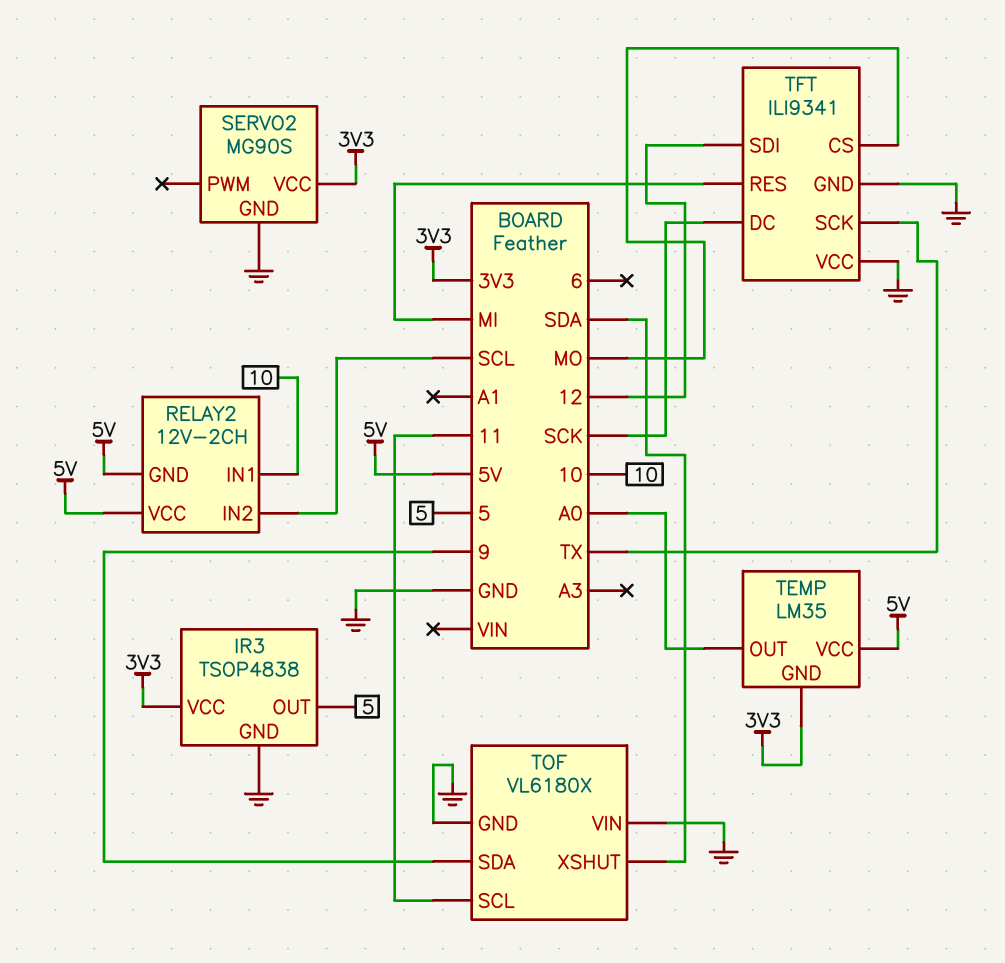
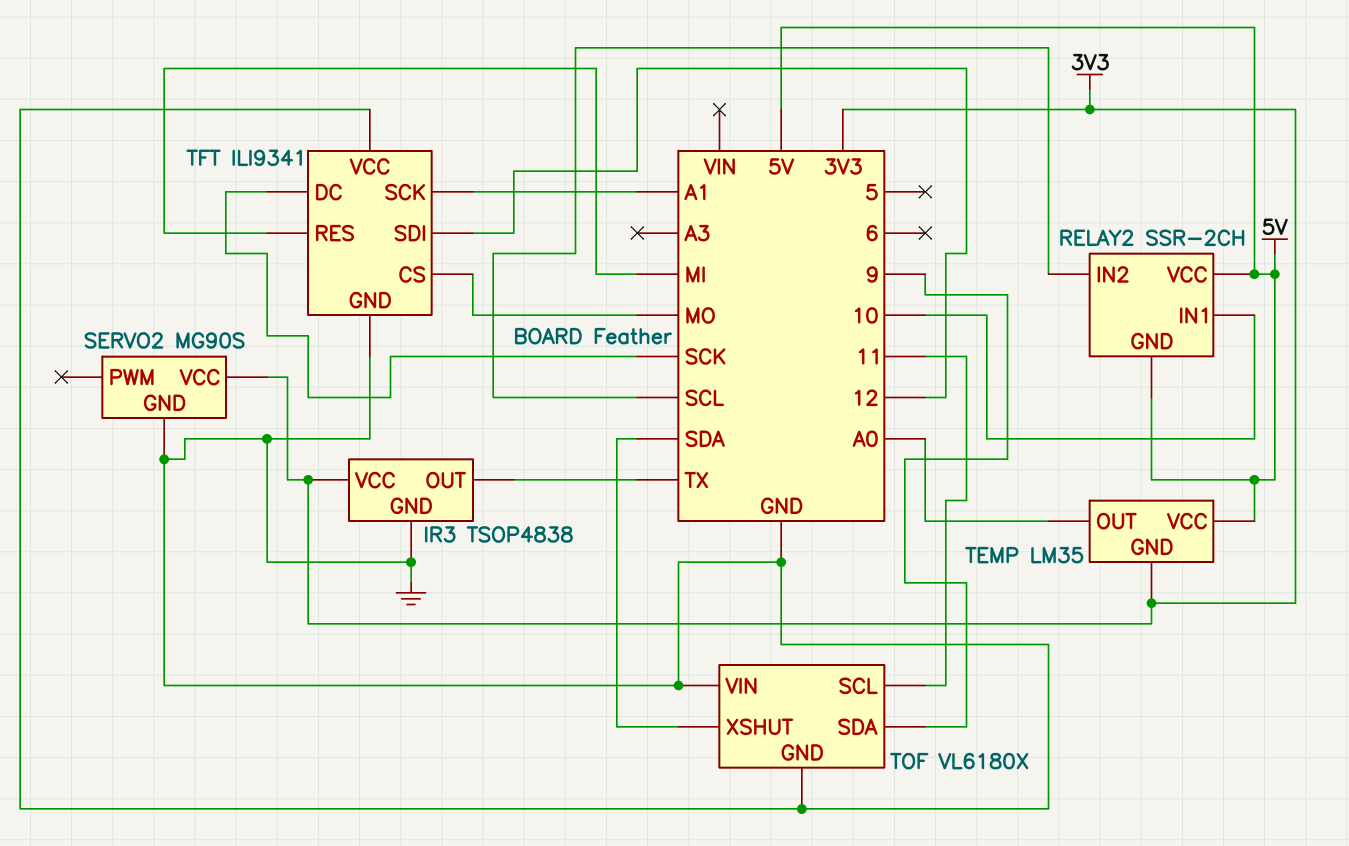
IR3 pin OUT: 5 -> TX
RELAY2: 12V-2CH -> SSR-2CH
TFT pin SCK: TX -> A1

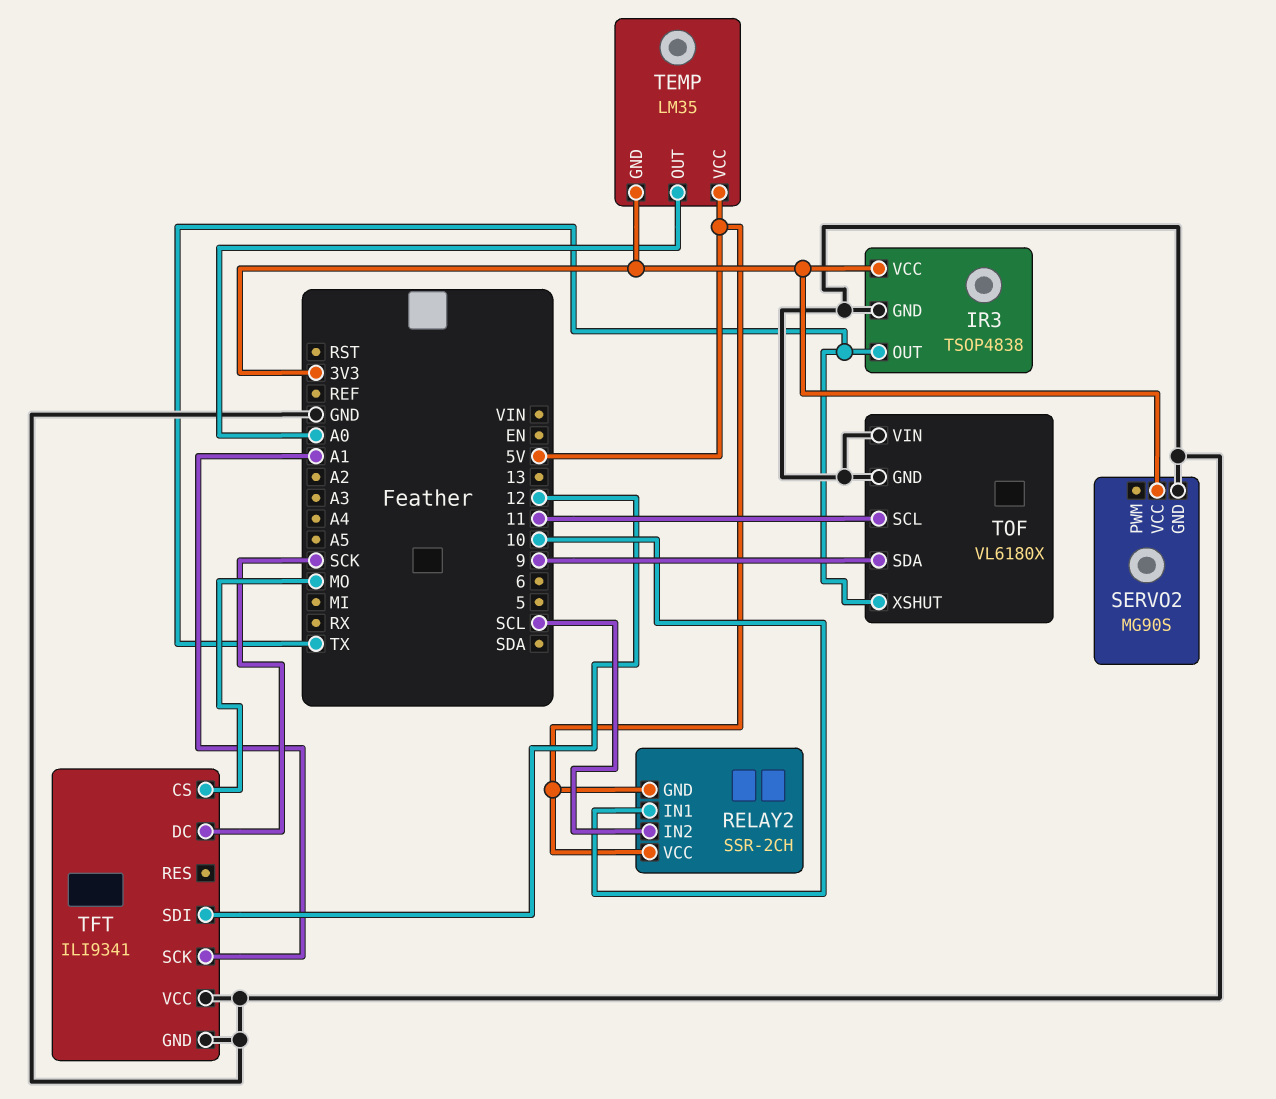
TFT pin RES: MI -> none
TOF pin XSHUT: SDA -> TX

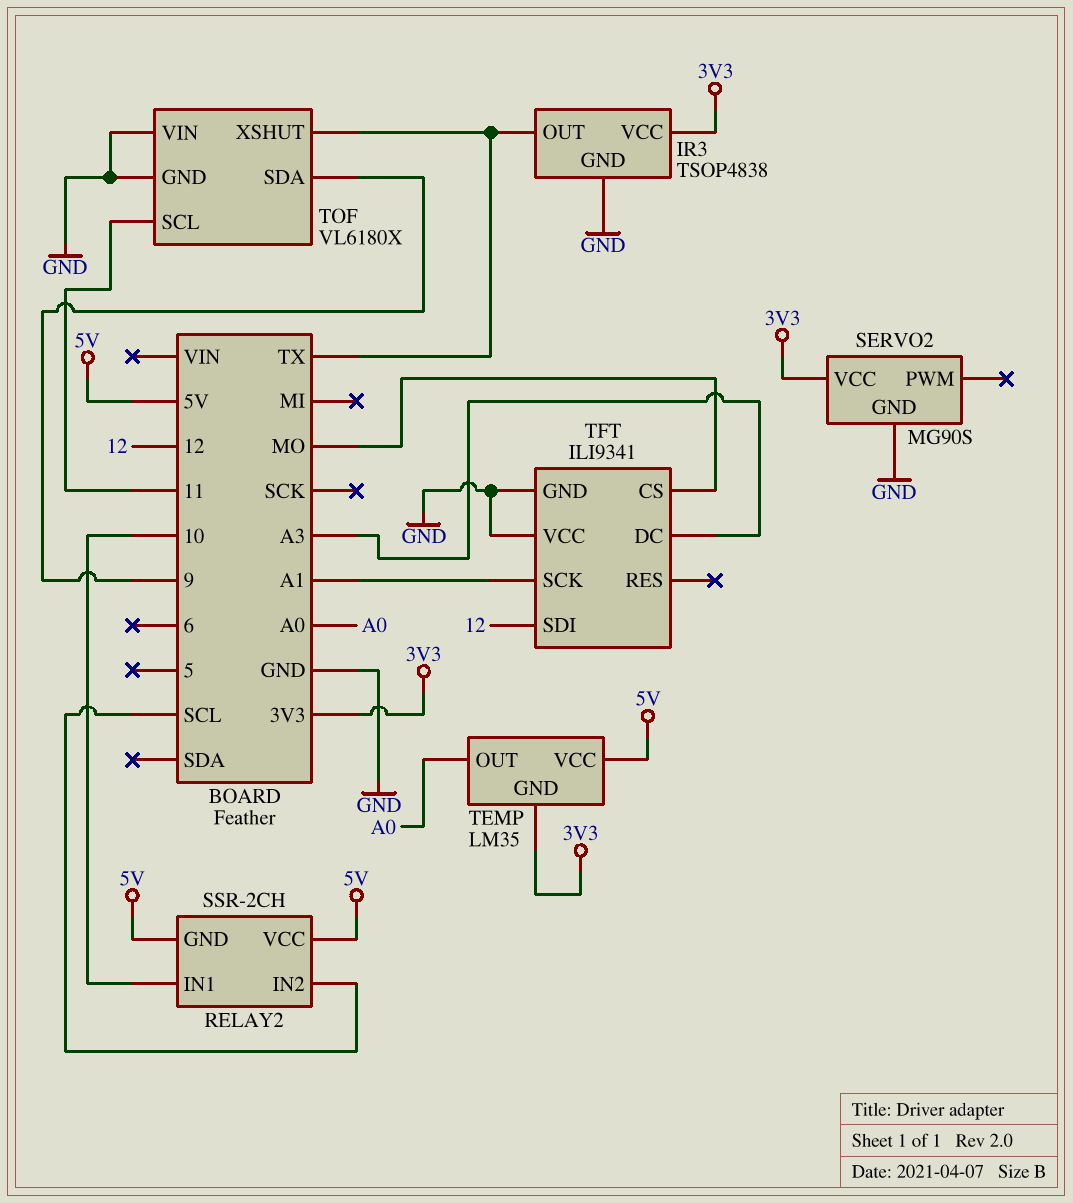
TFT pin DC: SCK -> A3

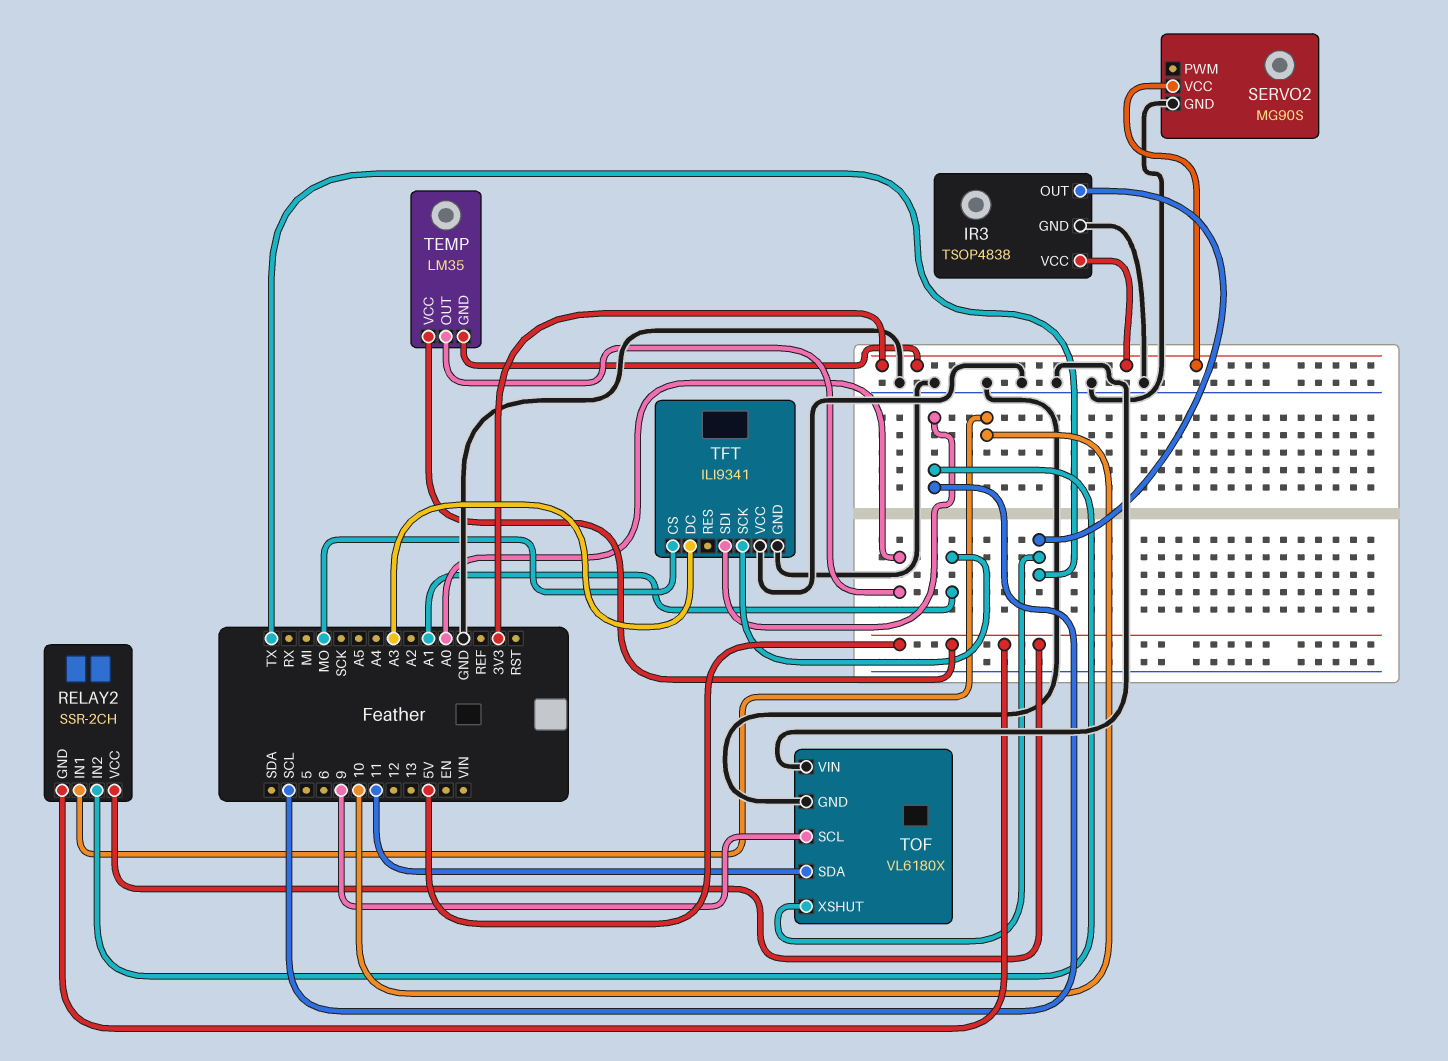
TFT pin SDI: 12 -> SCL
TOF pin SCL: 11 -> 9
TOF pin SDA: 9 -> 11

